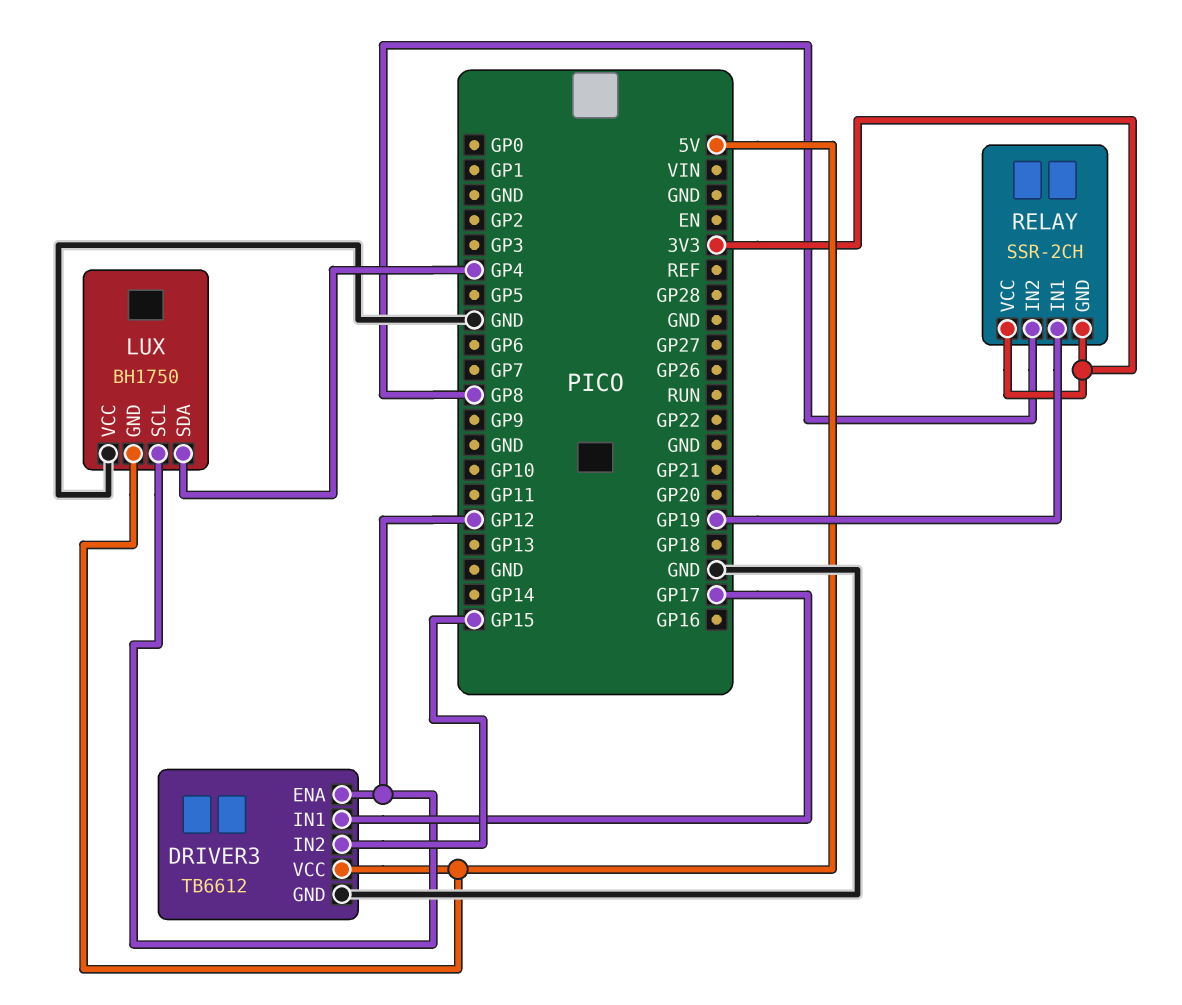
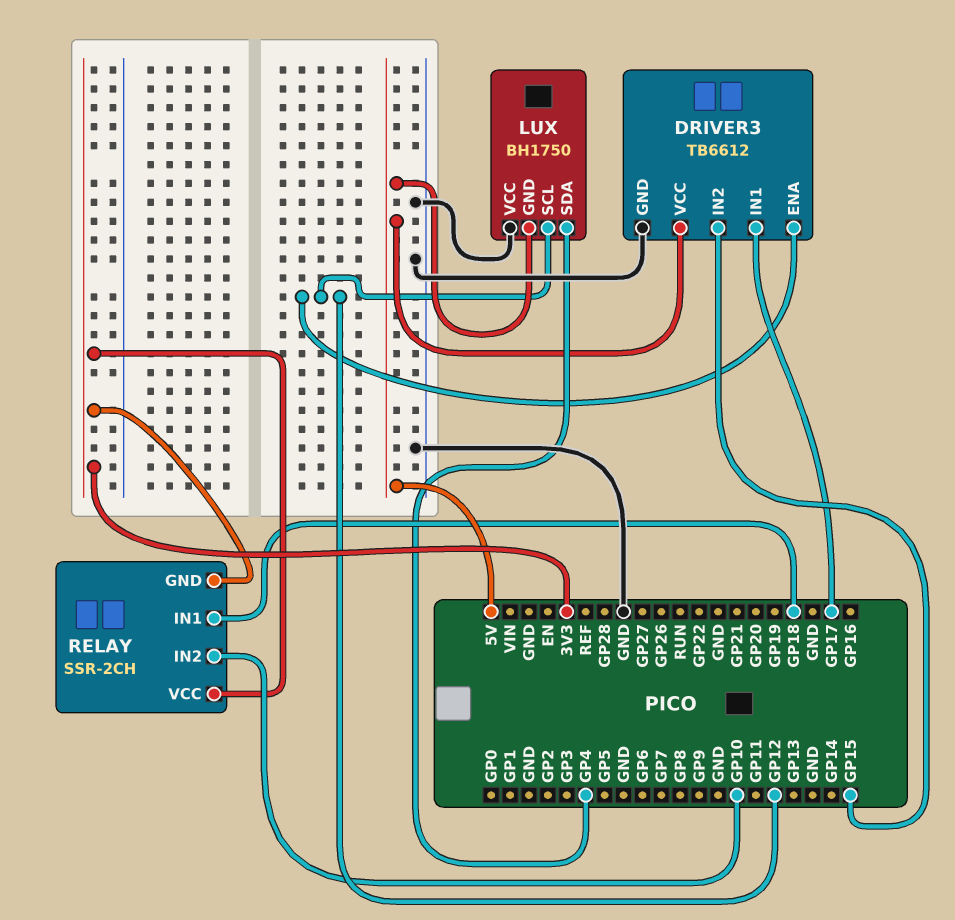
RELAY pin IN1: GP19 -> GP18
RELAY pin IN2: GP8 -> GP10

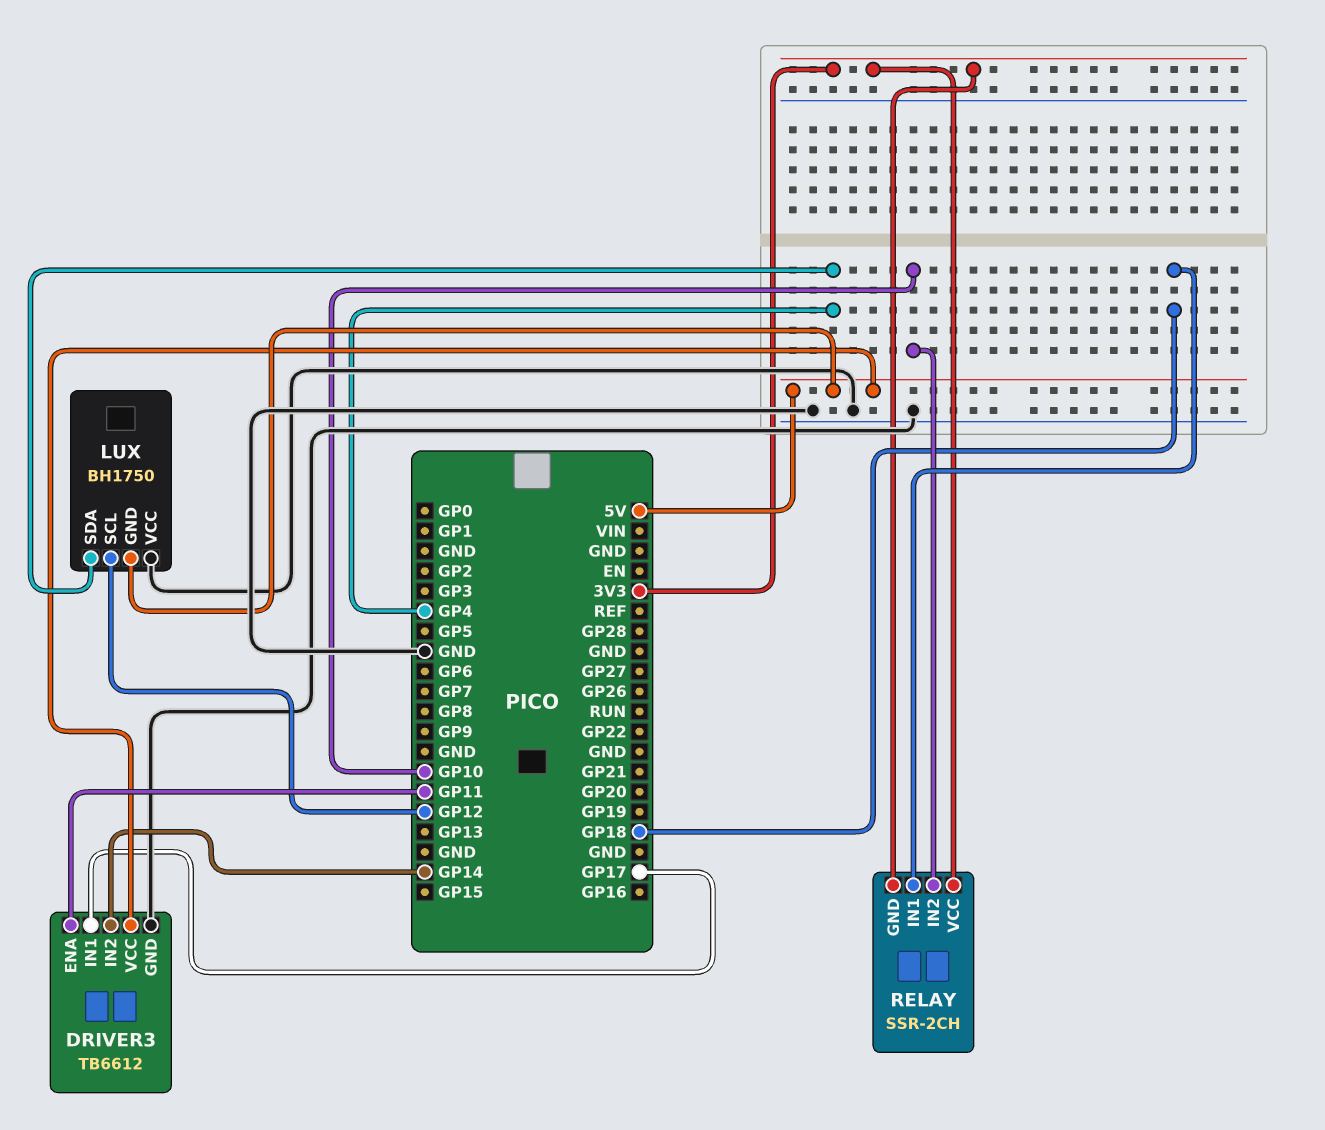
DRIVER3 pin ENA: GP12 -> GP11
DRIVER3 pin IN2: GP15 -> GP14

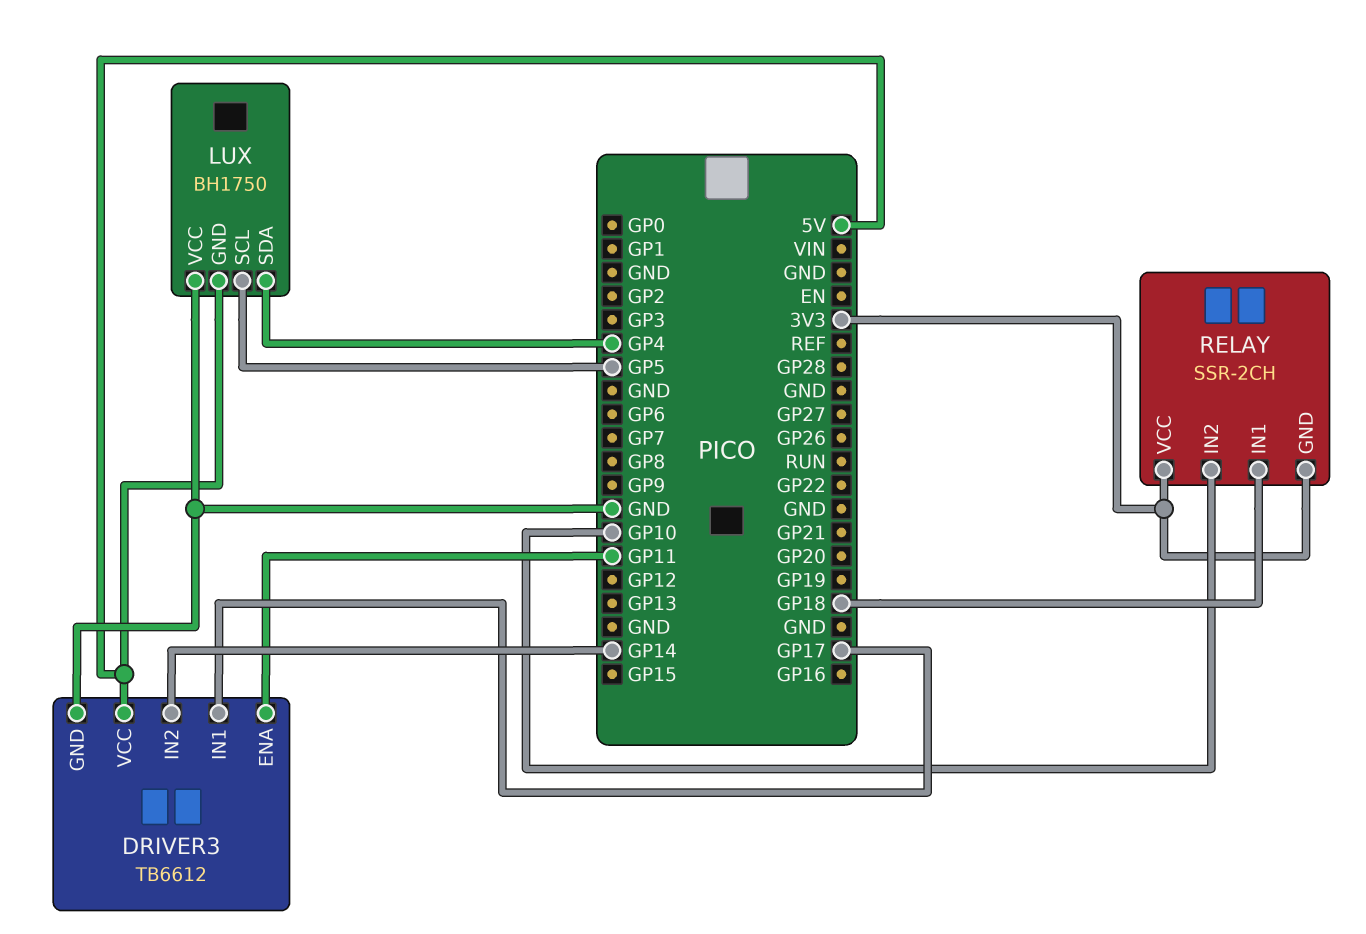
LUX pin SCL: GP12 -> GP5

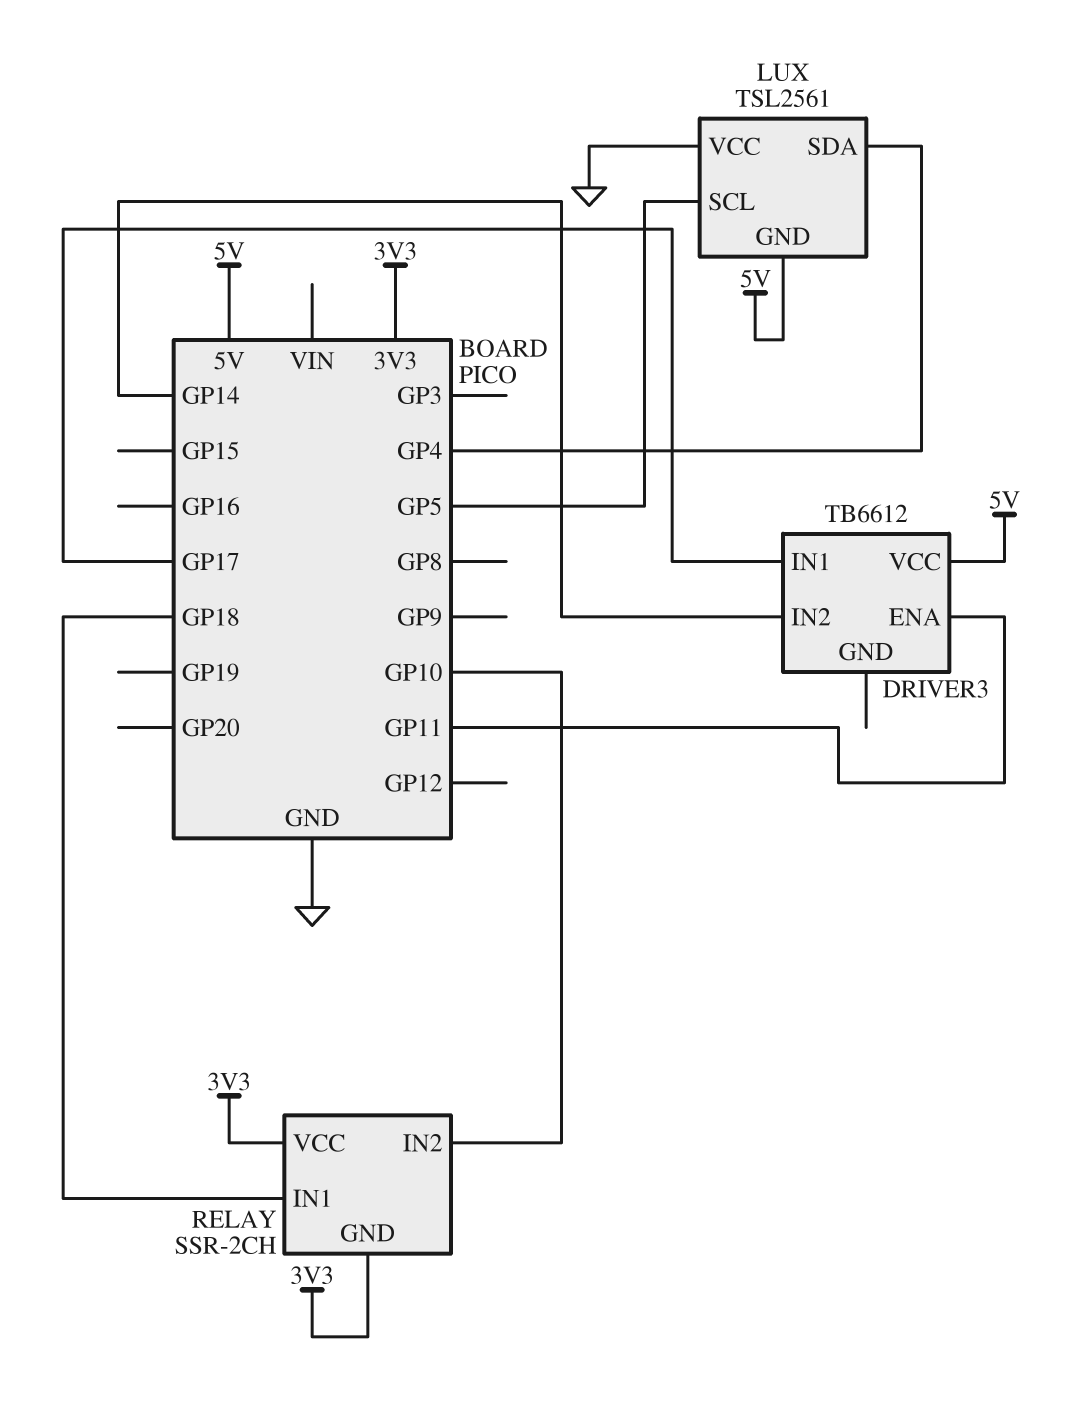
DRIVER3 pin GND: GND -> none
LUX: BH1750 -> TSL2561

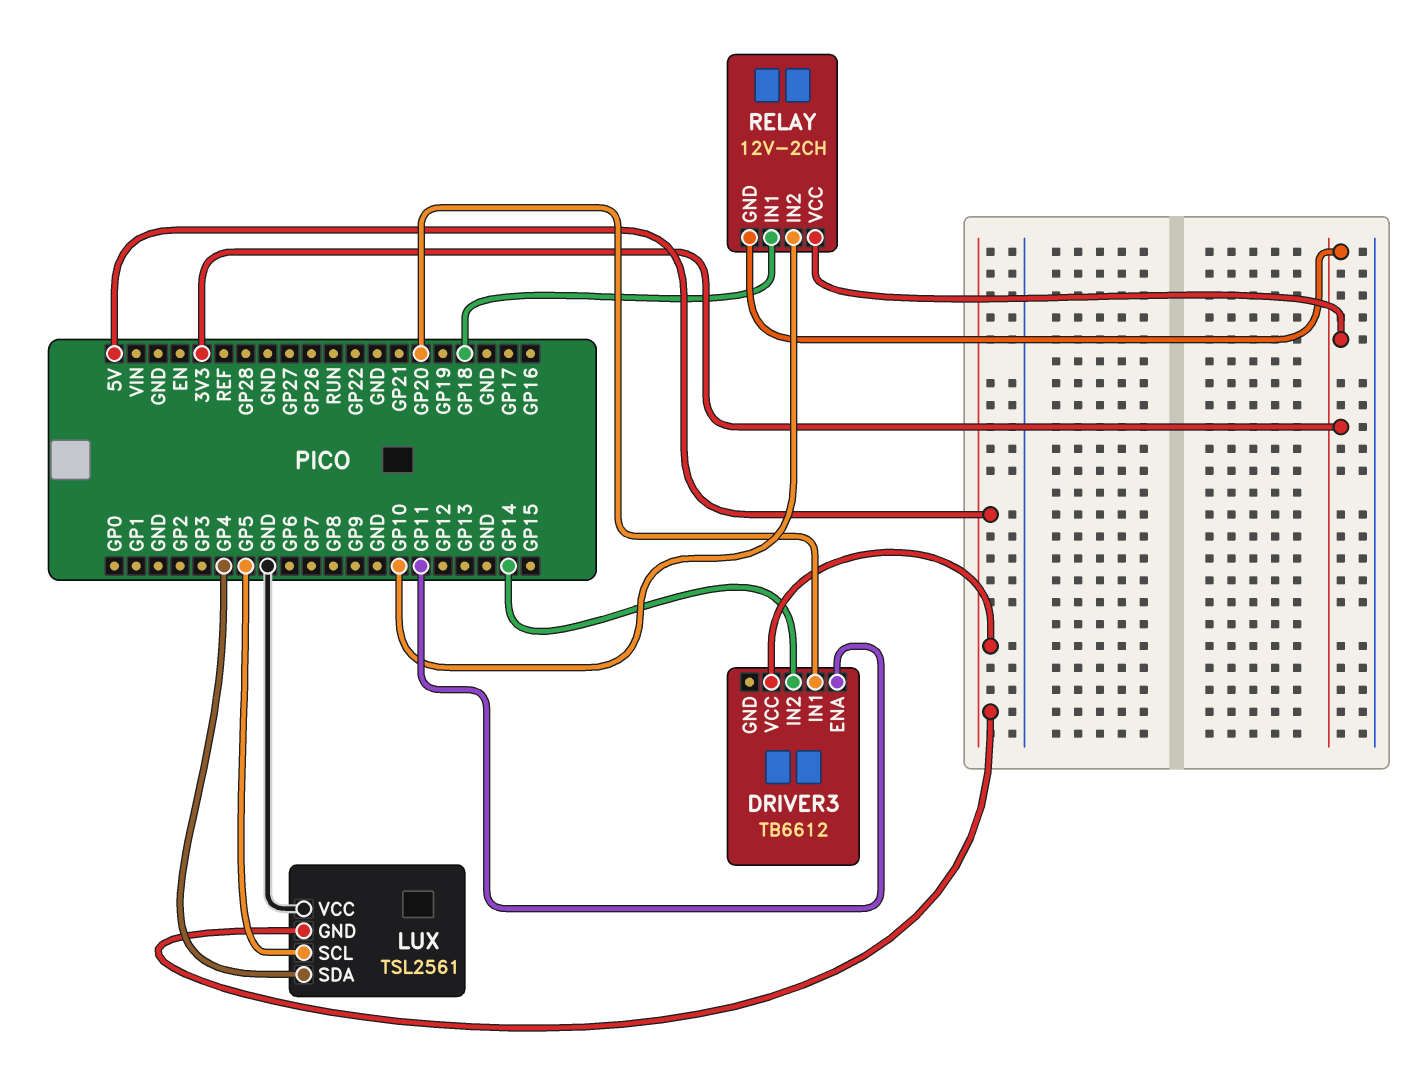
DRIVER3 pin IN1: GP17 -> GP20
RELAY: SSR-2CH -> 12V-2CH

